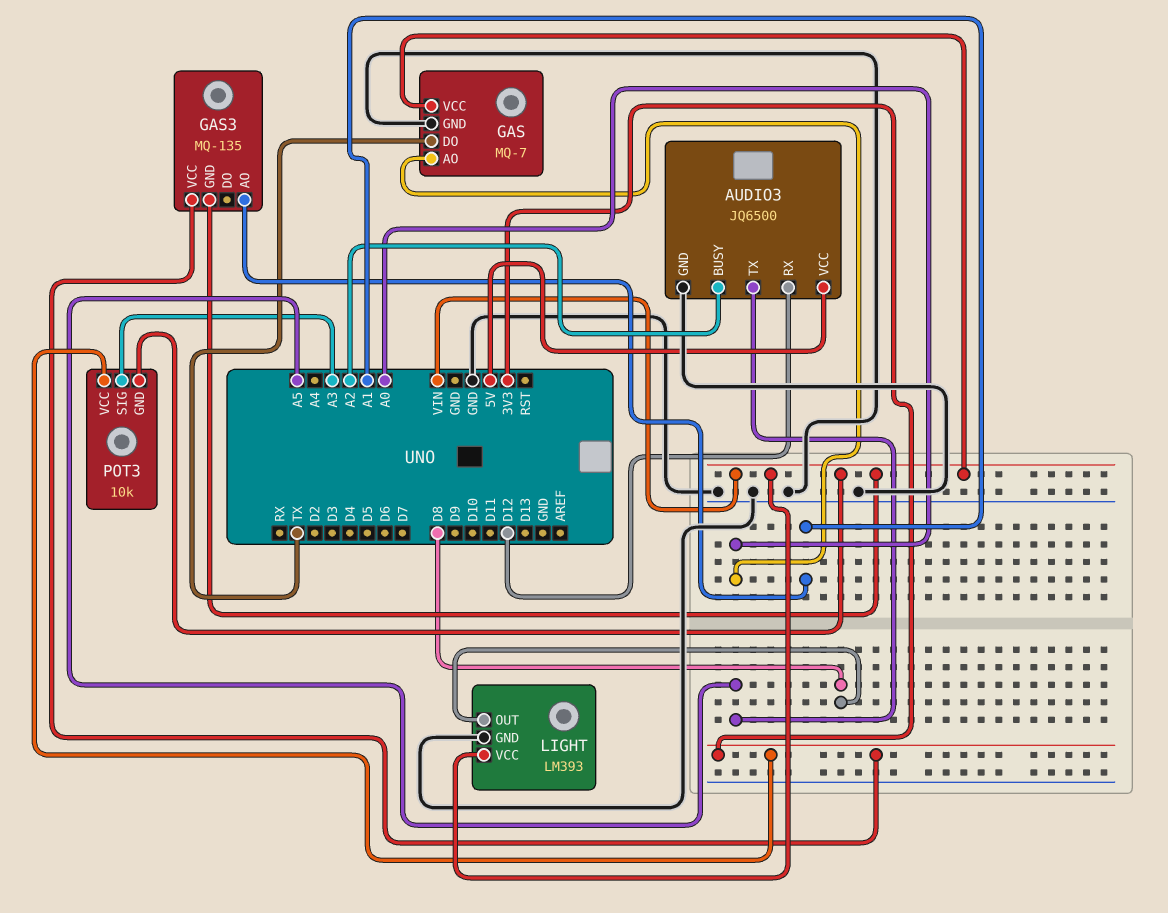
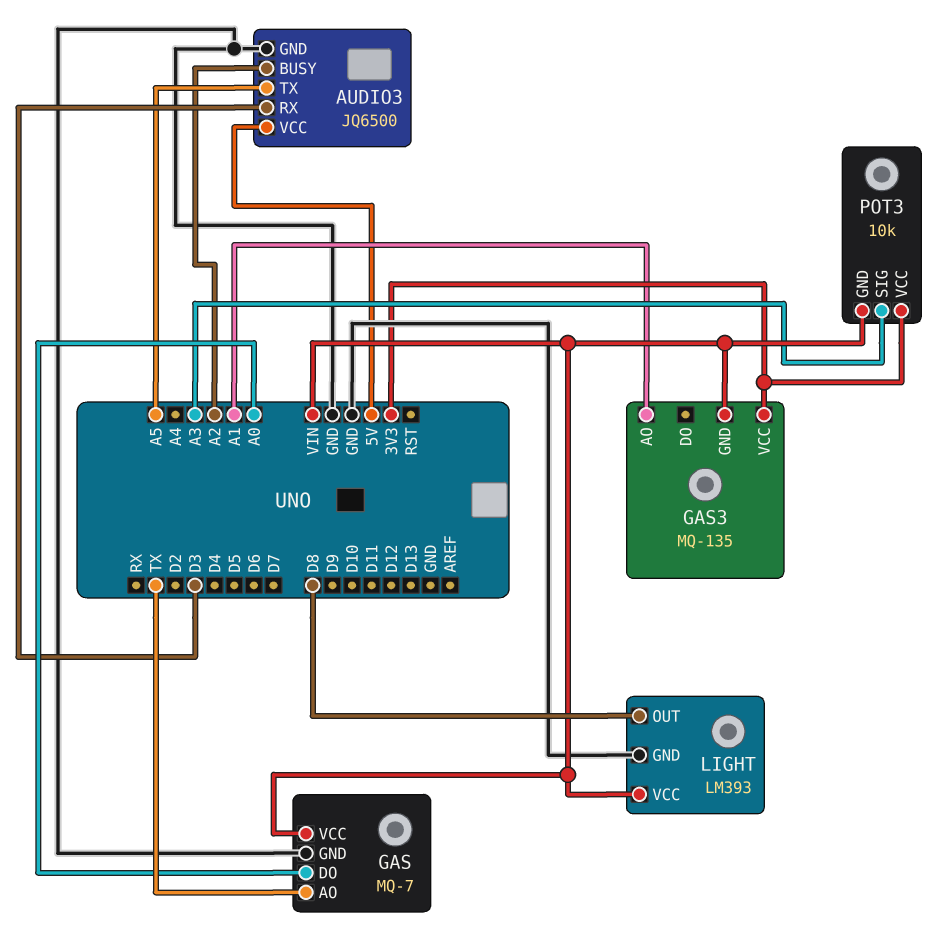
AUDIO3 pin RX: D12 -> D3
GAS pin AO: A0 -> TX
GAS pin DO: TX -> A0

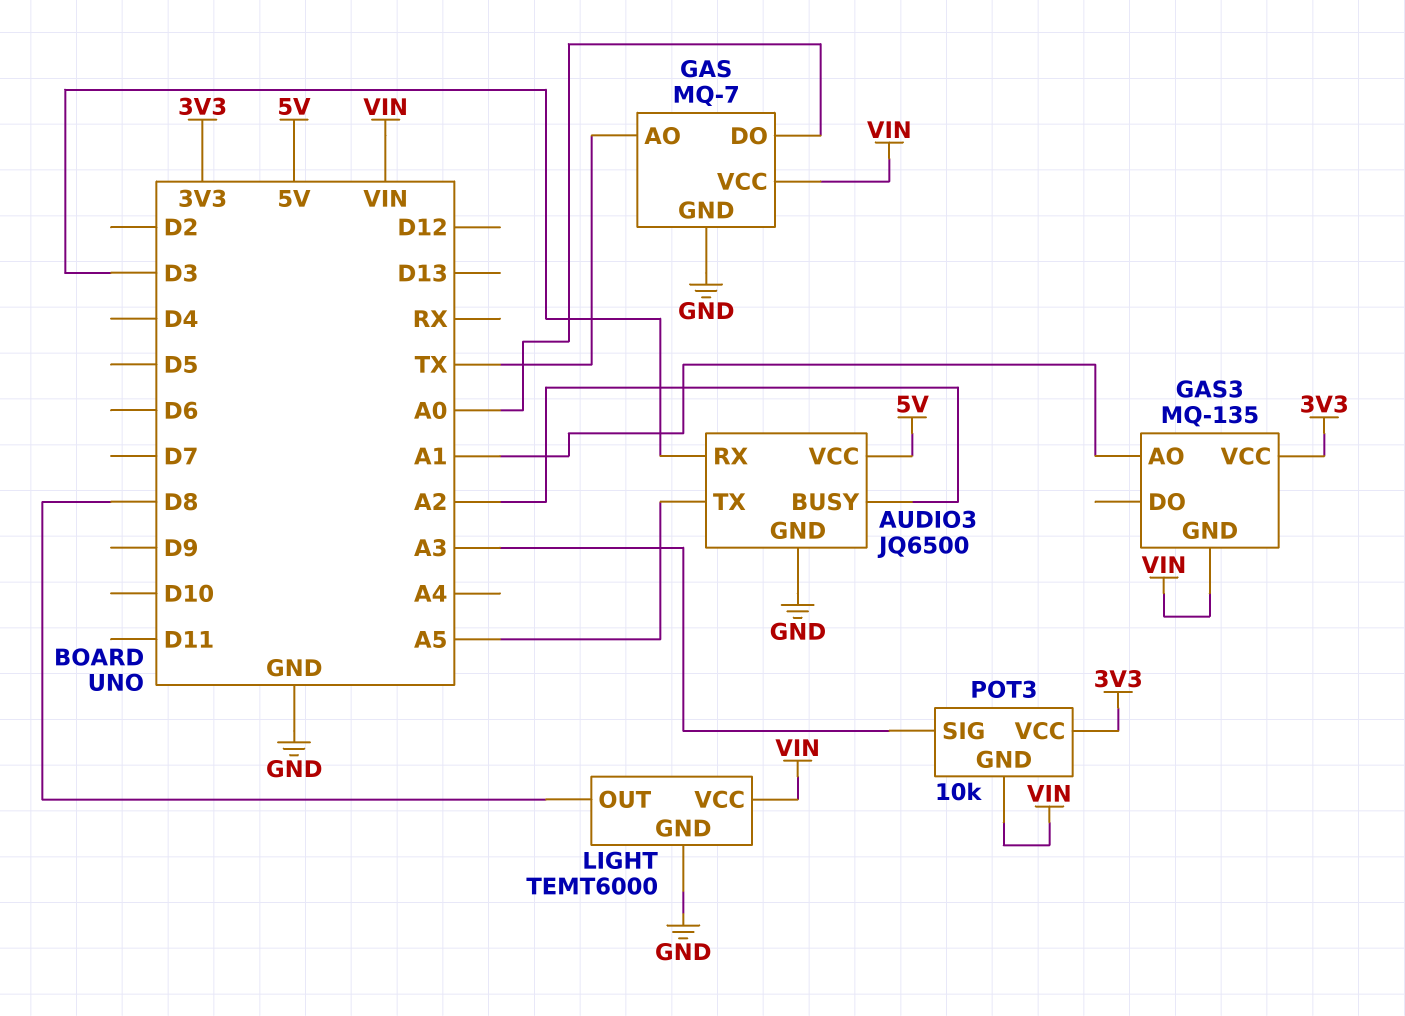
LIGHT: LM393 -> TEMT6000

